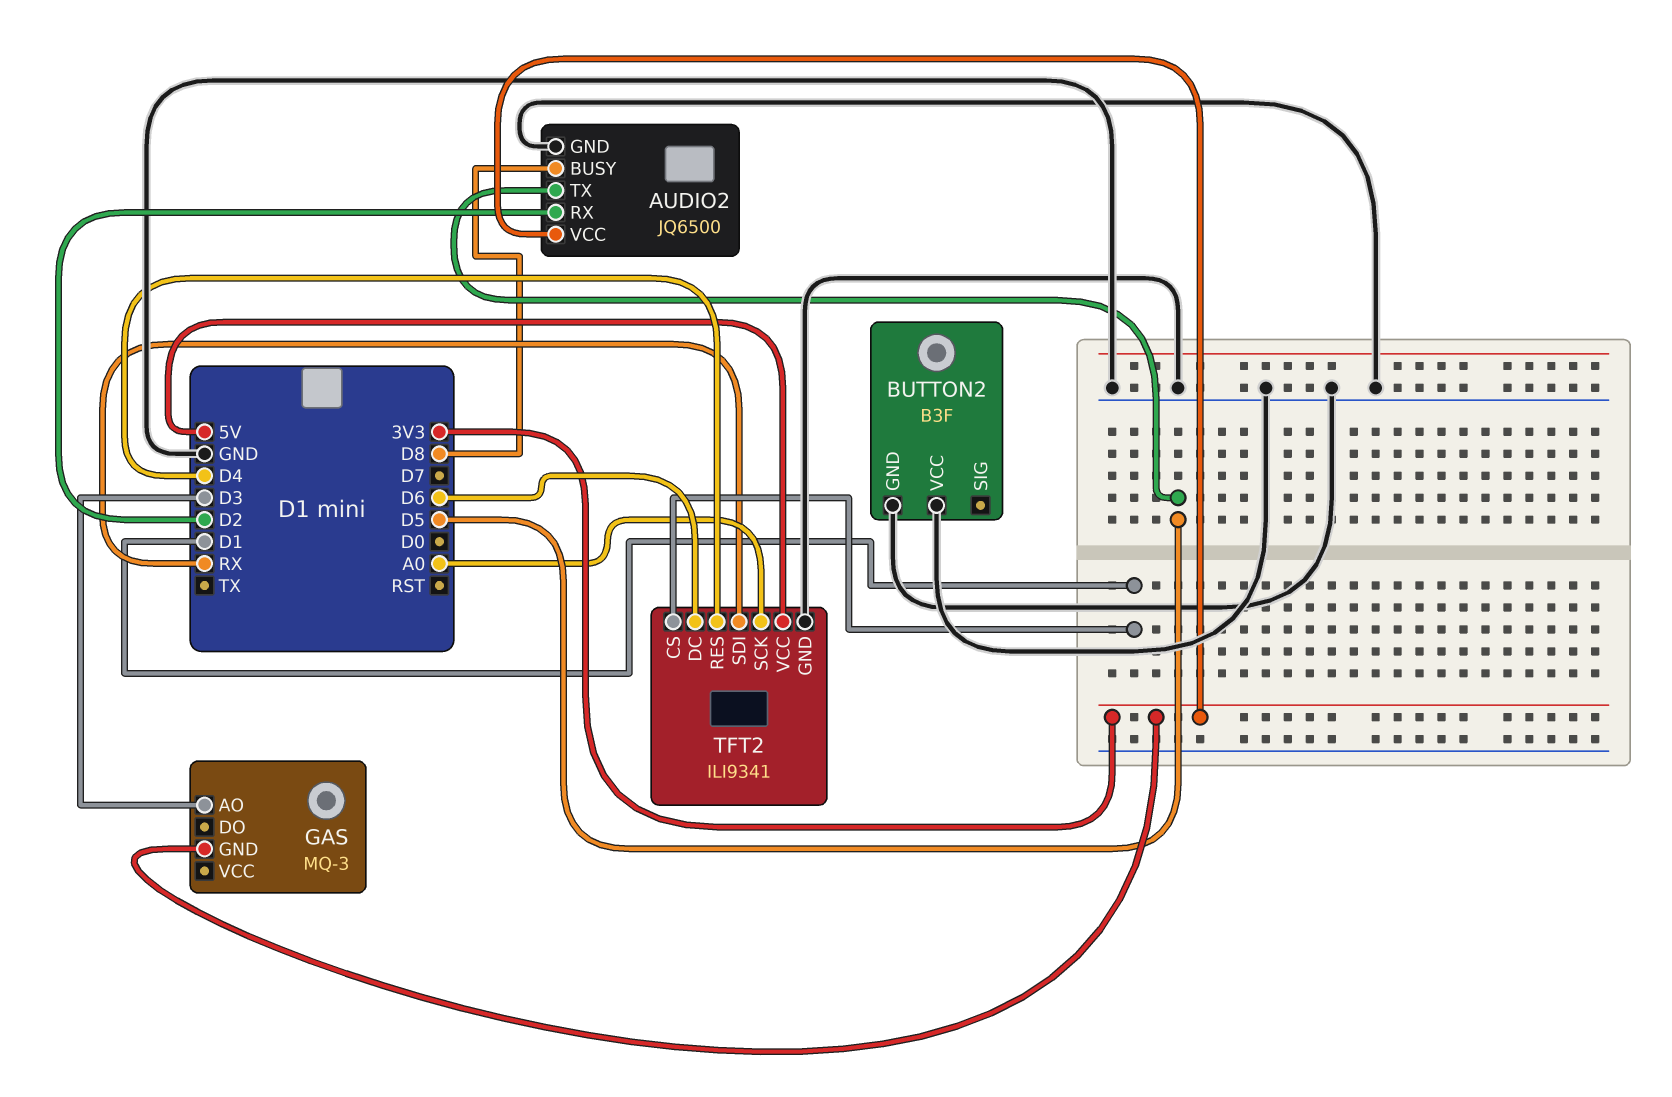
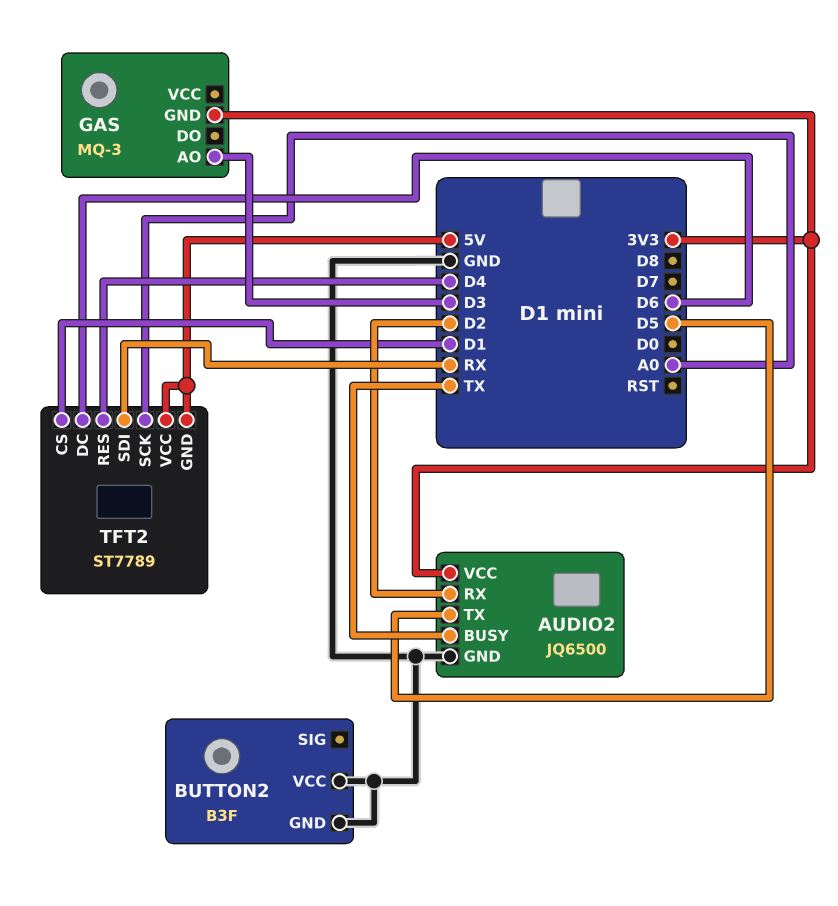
AUDIO2 pin BUSY: D8 -> TX
TFT2: ILI9341 -> ST7789
TFT2 pin GND: GND -> 5V

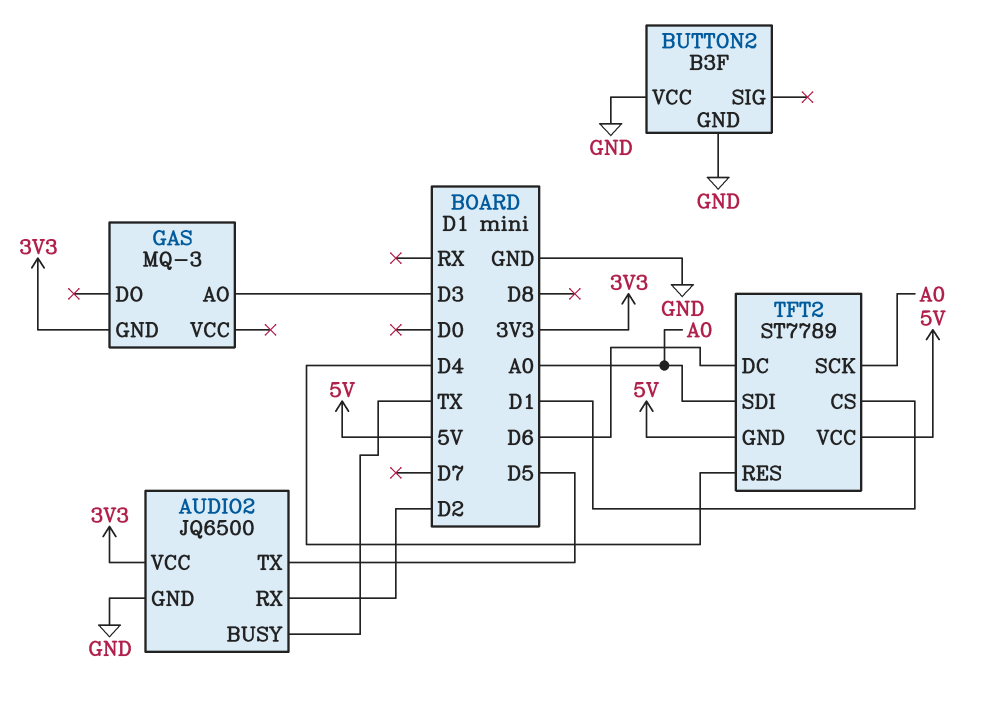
TFT2 pin SDI: RX -> A0

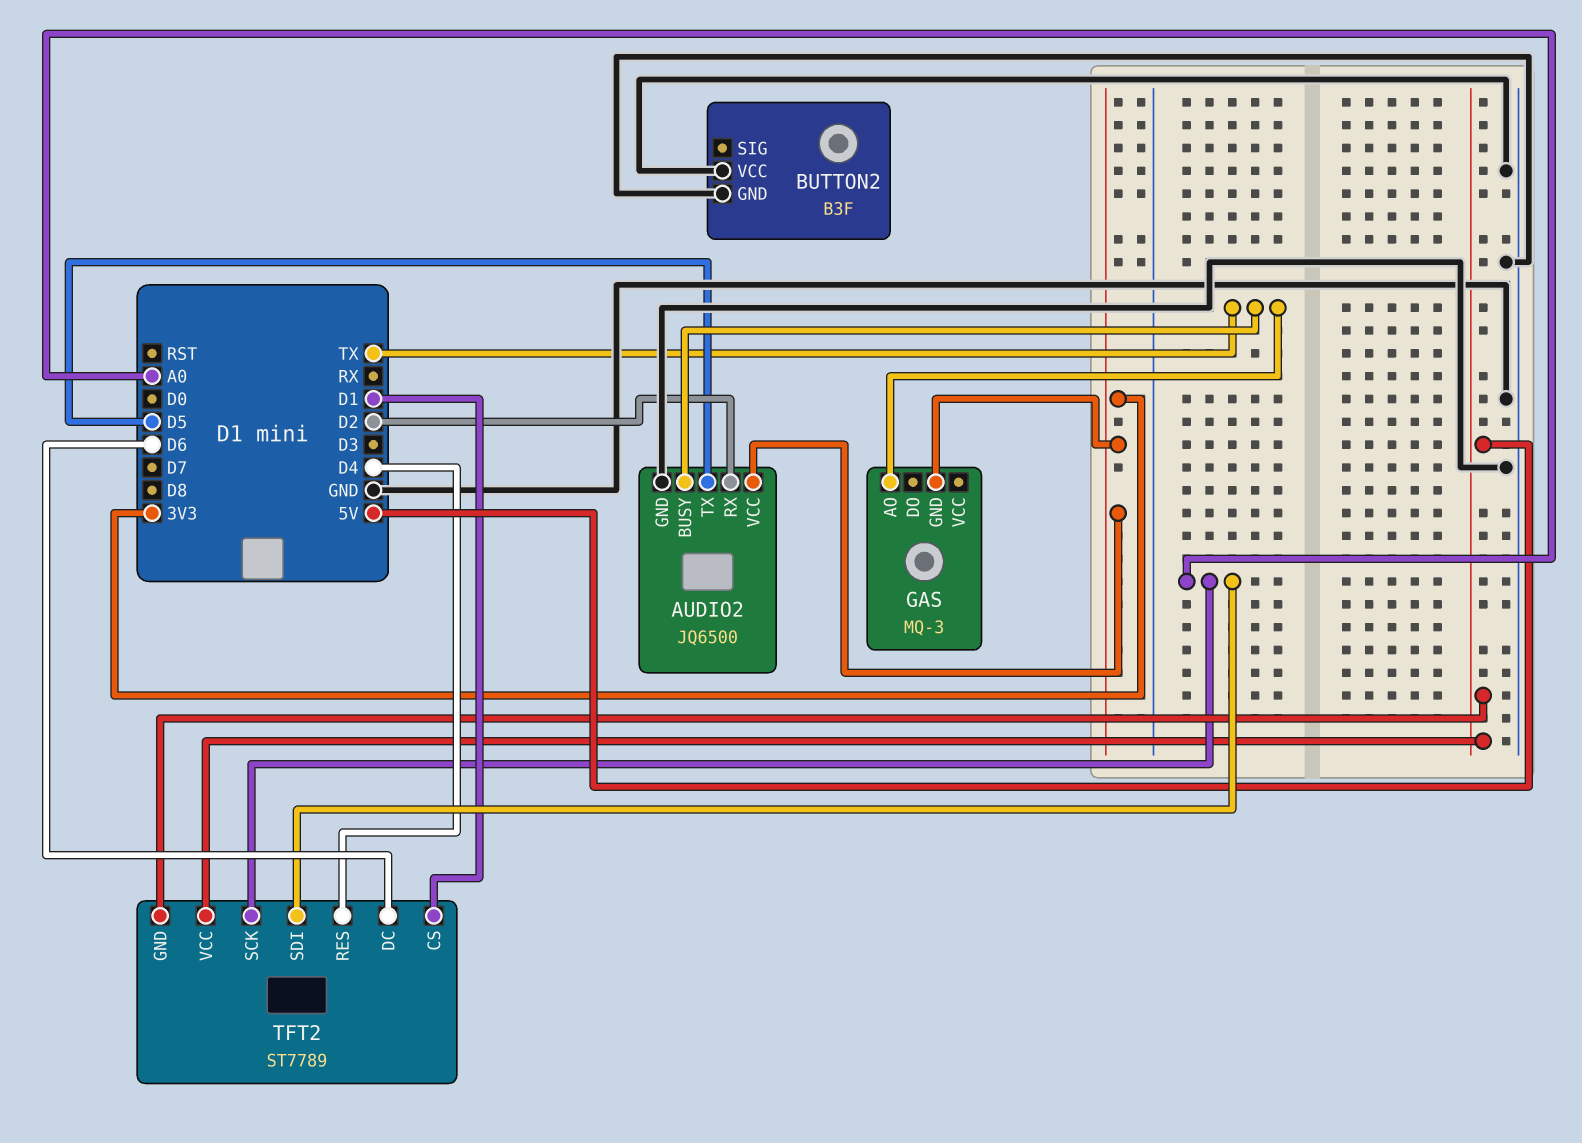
GAS pin AO: D3 -> TX

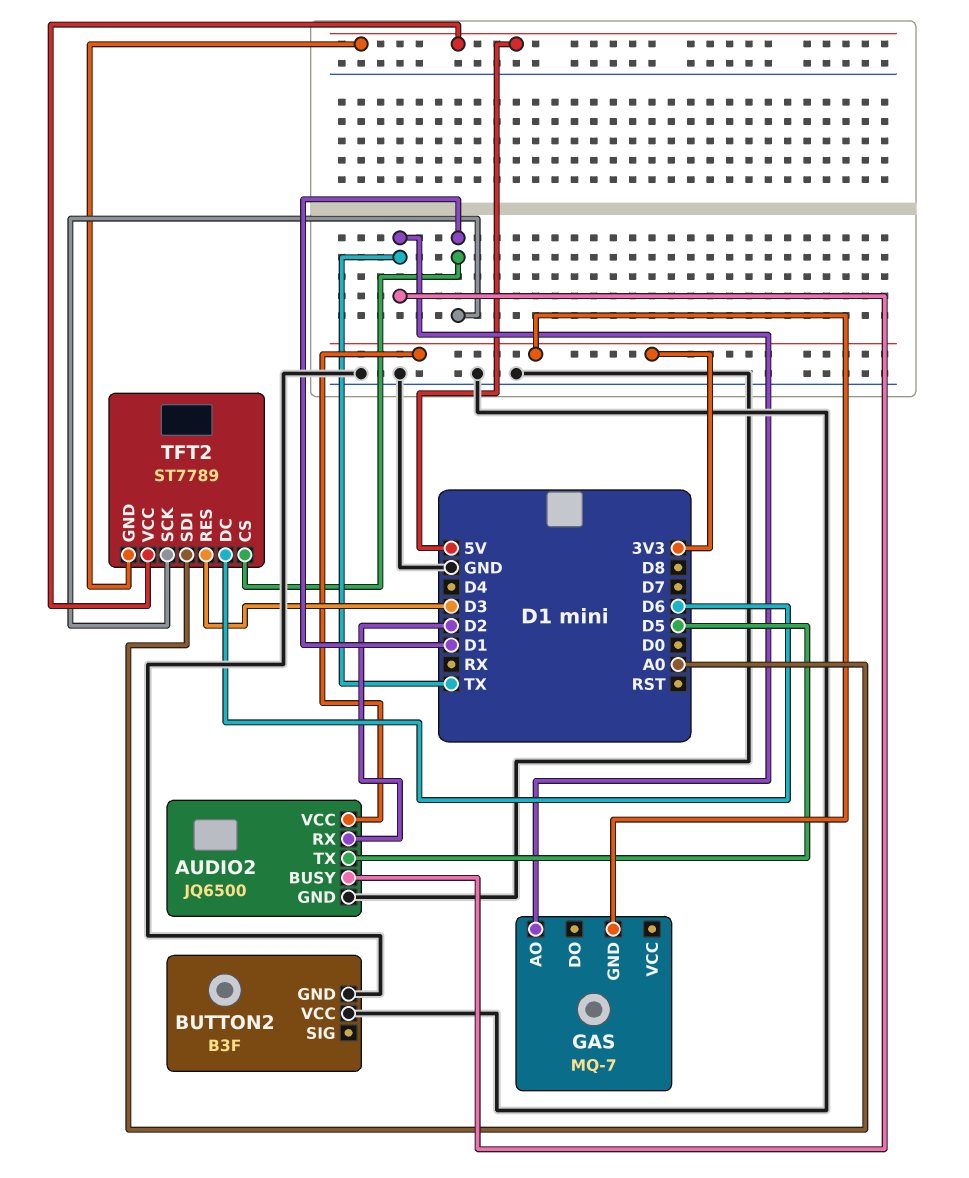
GAS: MQ-3 -> MQ-7
TFT2 pin RES: D4 -> D3
TFT2 pin SCK: A0 -> D1

